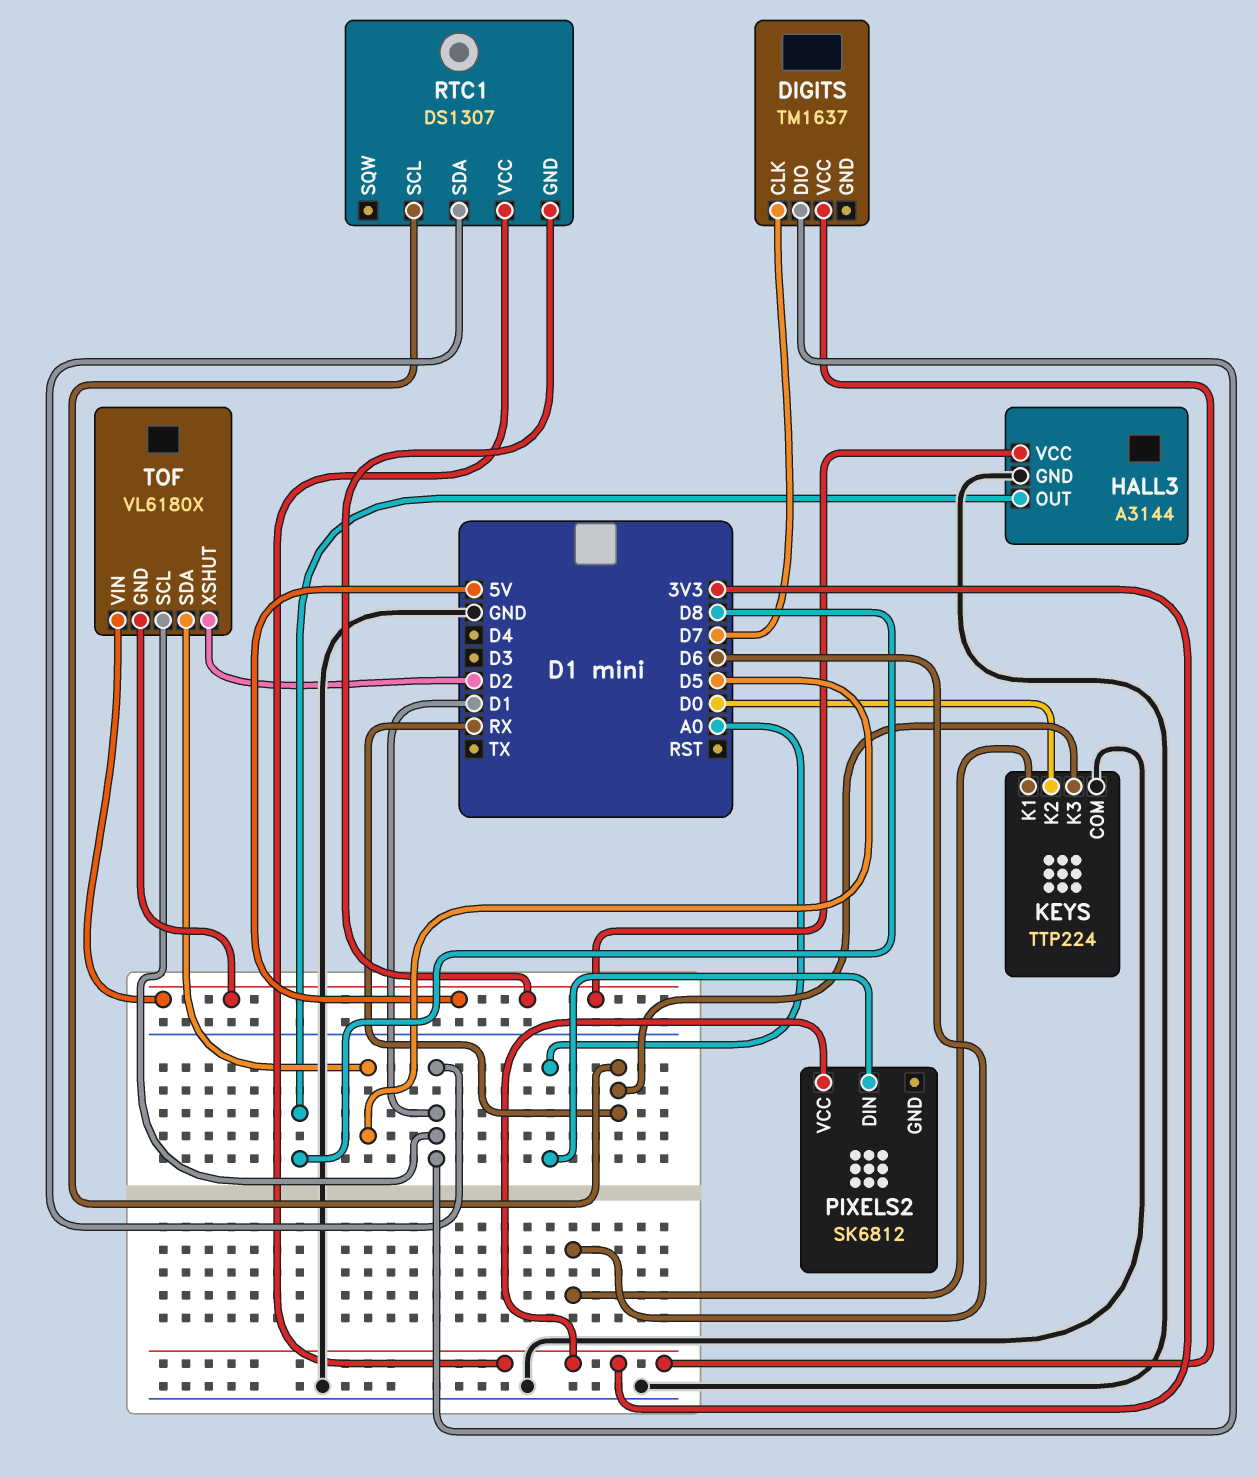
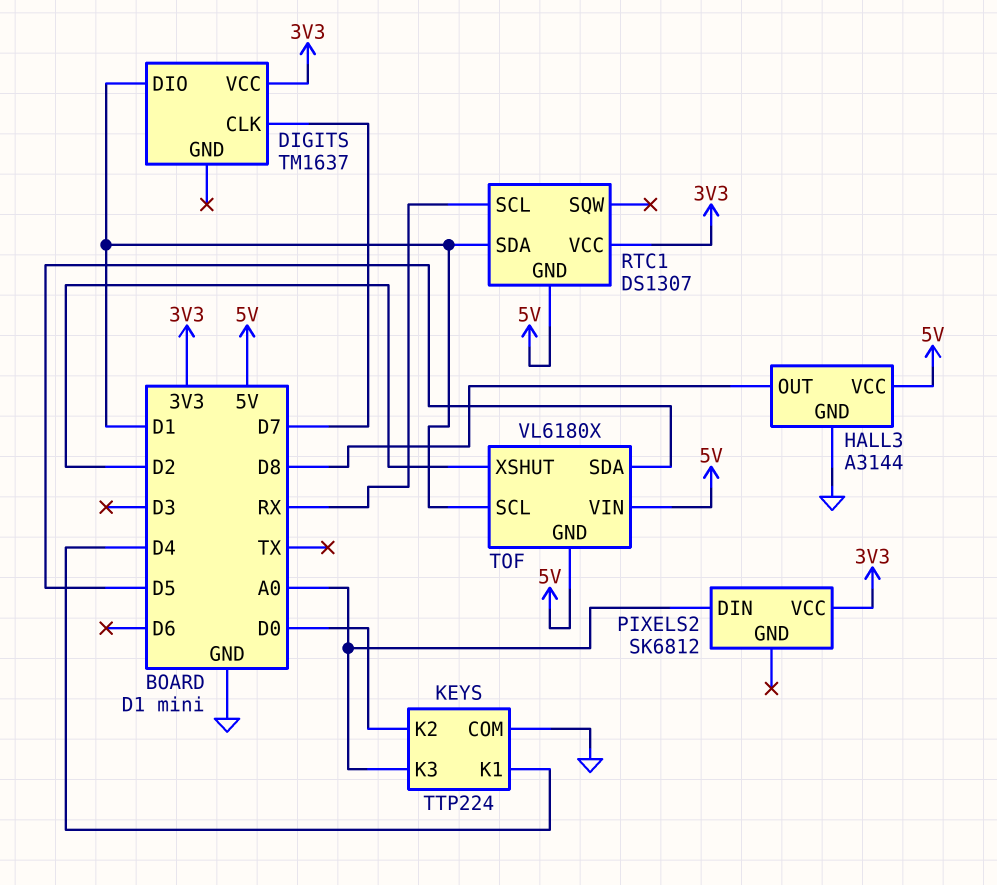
KEYS pin K1: D6 -> D4
KEYS pin K3: RX -> A0

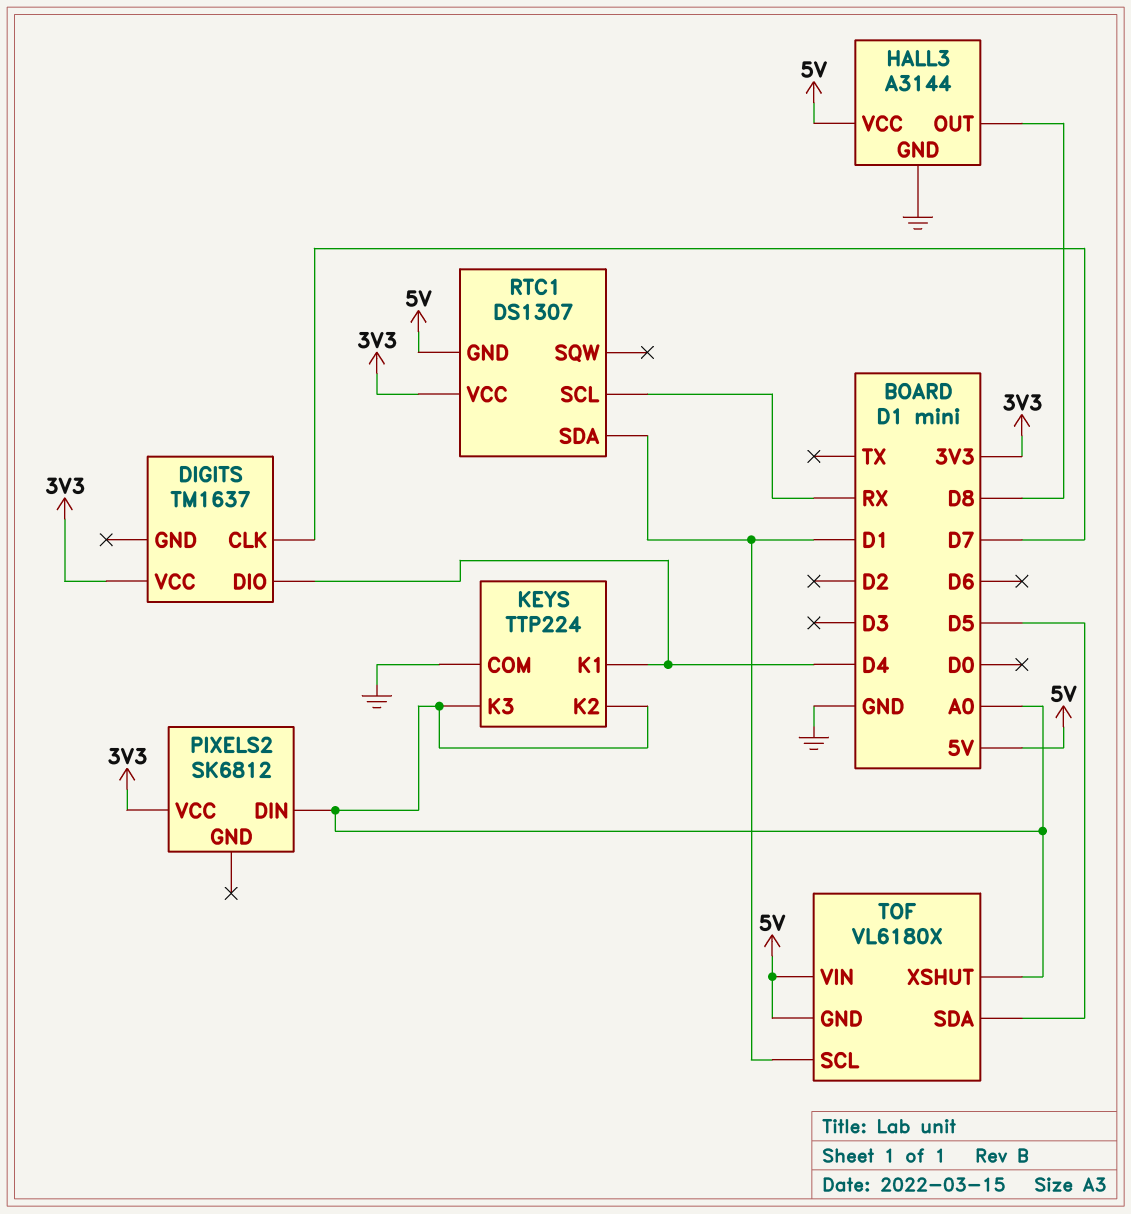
DIGITS pin DIO: D1 -> D4
KEYS pin K2: D0 -> A0
TOF pin XSHUT: D2 -> A0

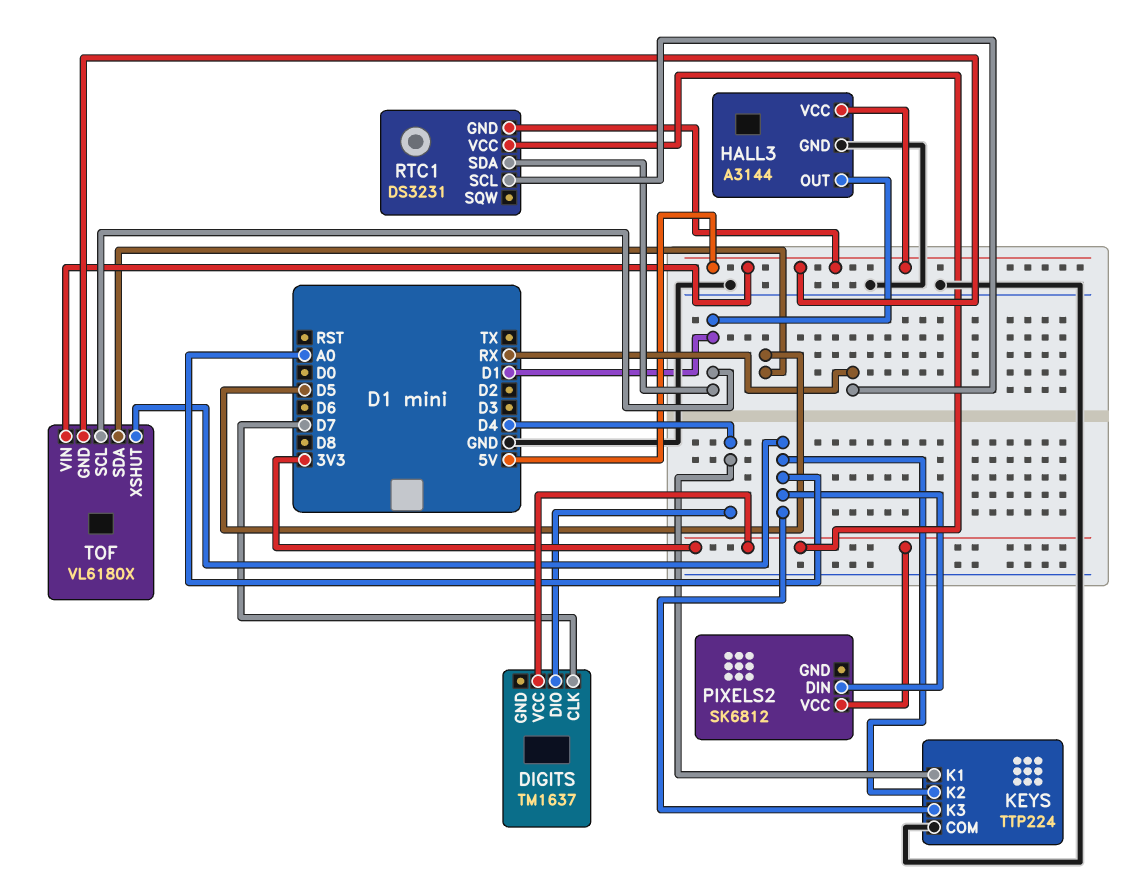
HALL3 pin OUT: D8 -> D1
RTC1: DS1307 -> DS3231

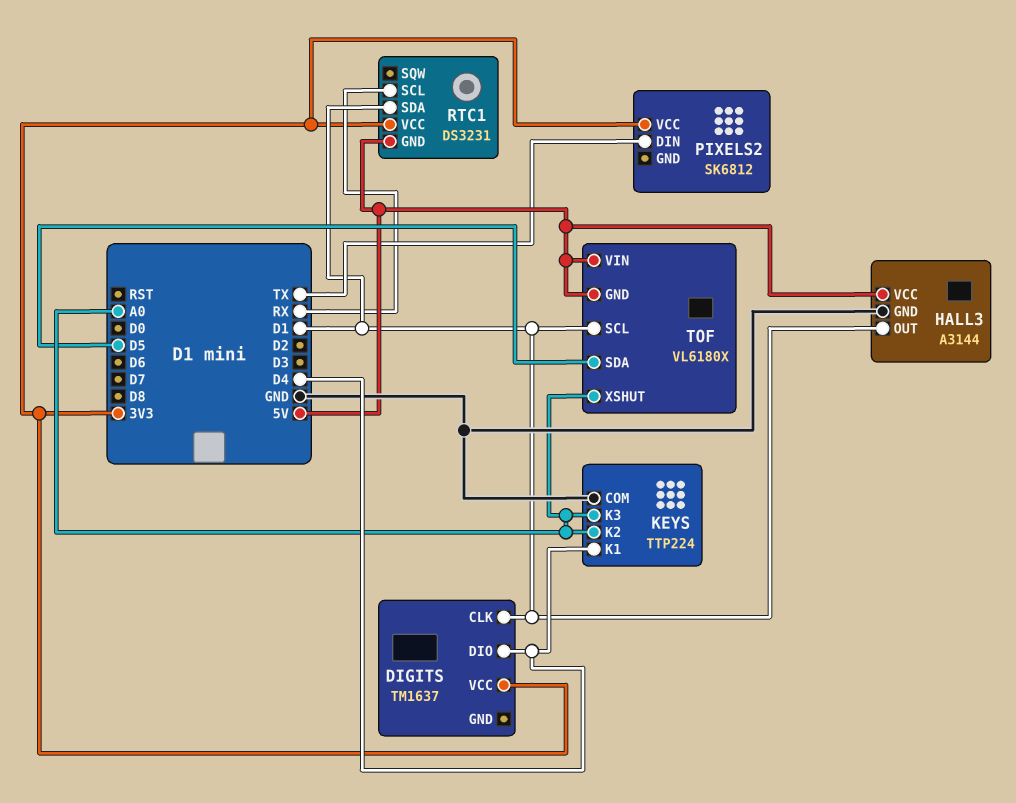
DIGITS pin CLK: D7 -> D1
PIXELS2 pin DIN: A0 -> TX

